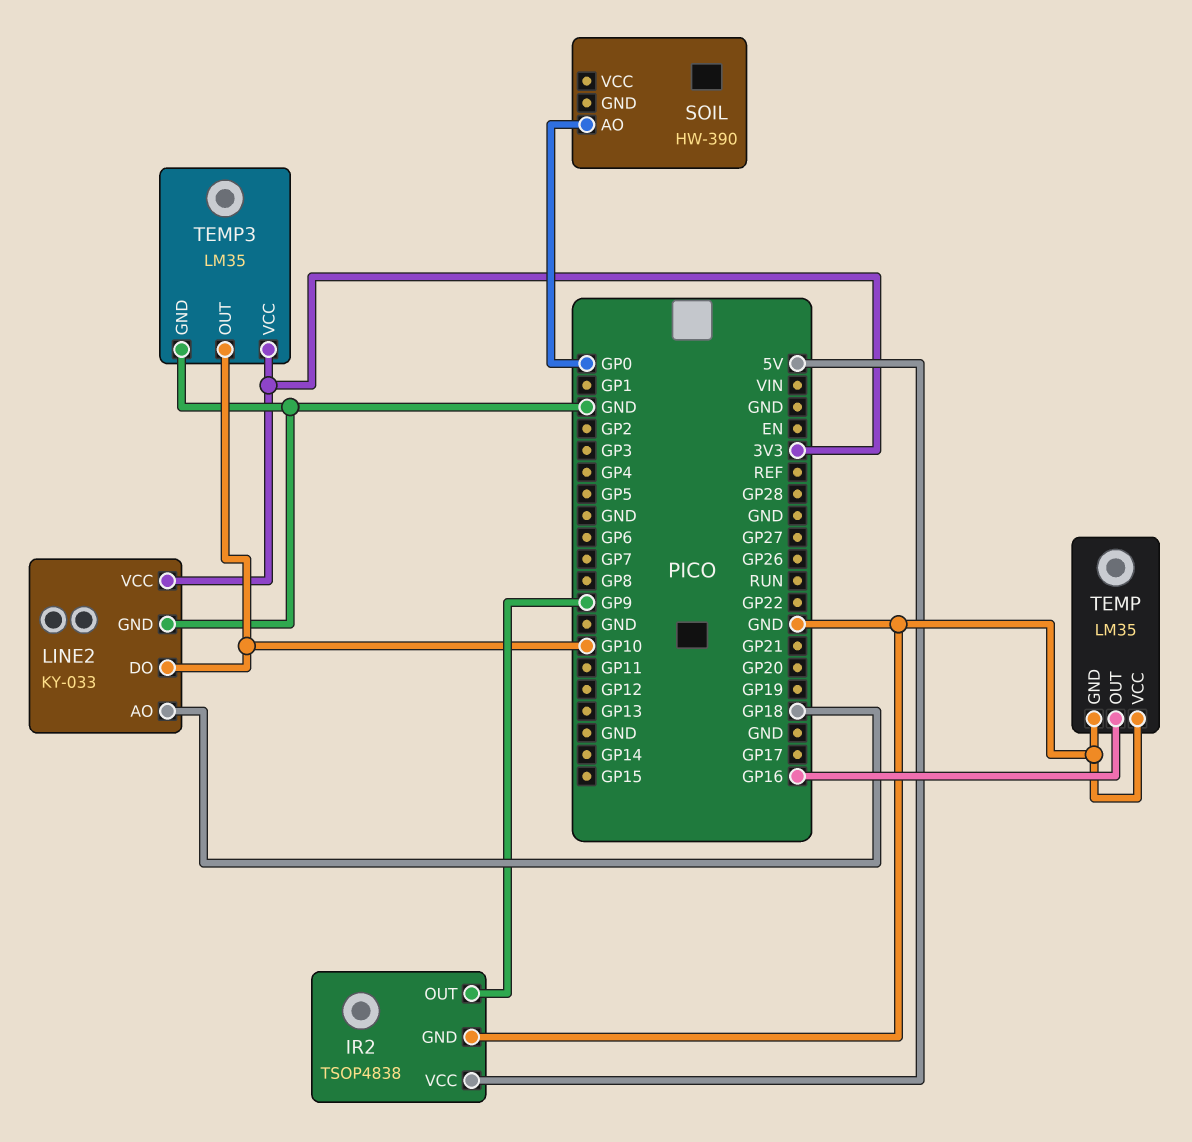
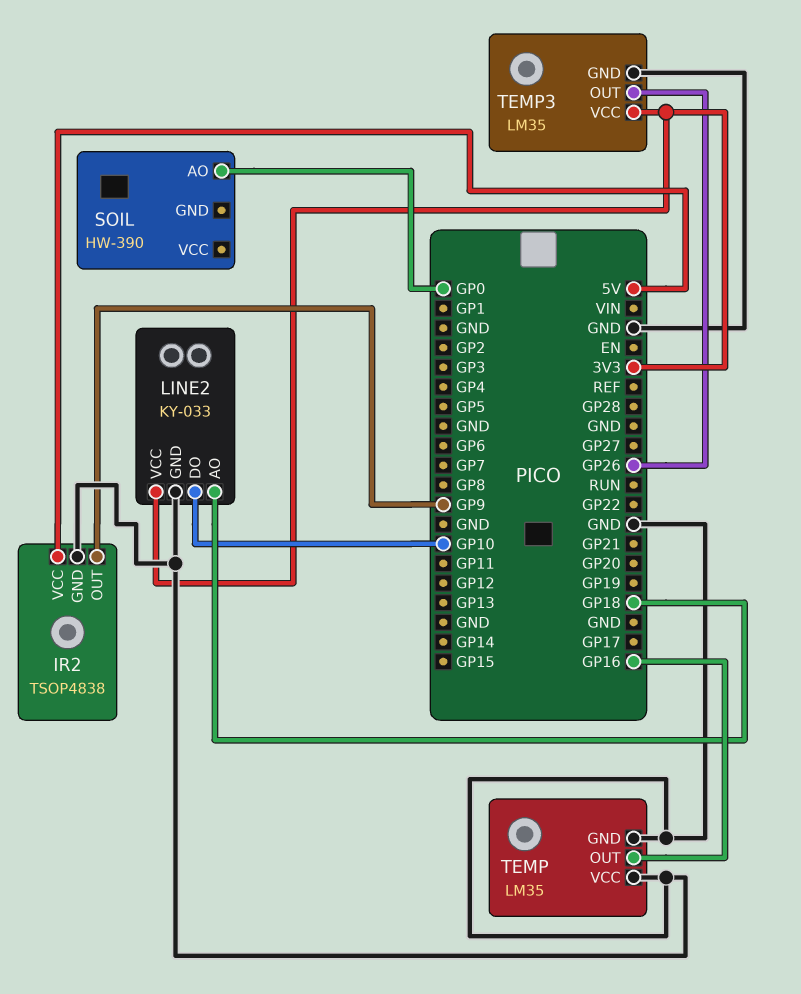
TEMP3 pin OUT: GP10 -> GP26

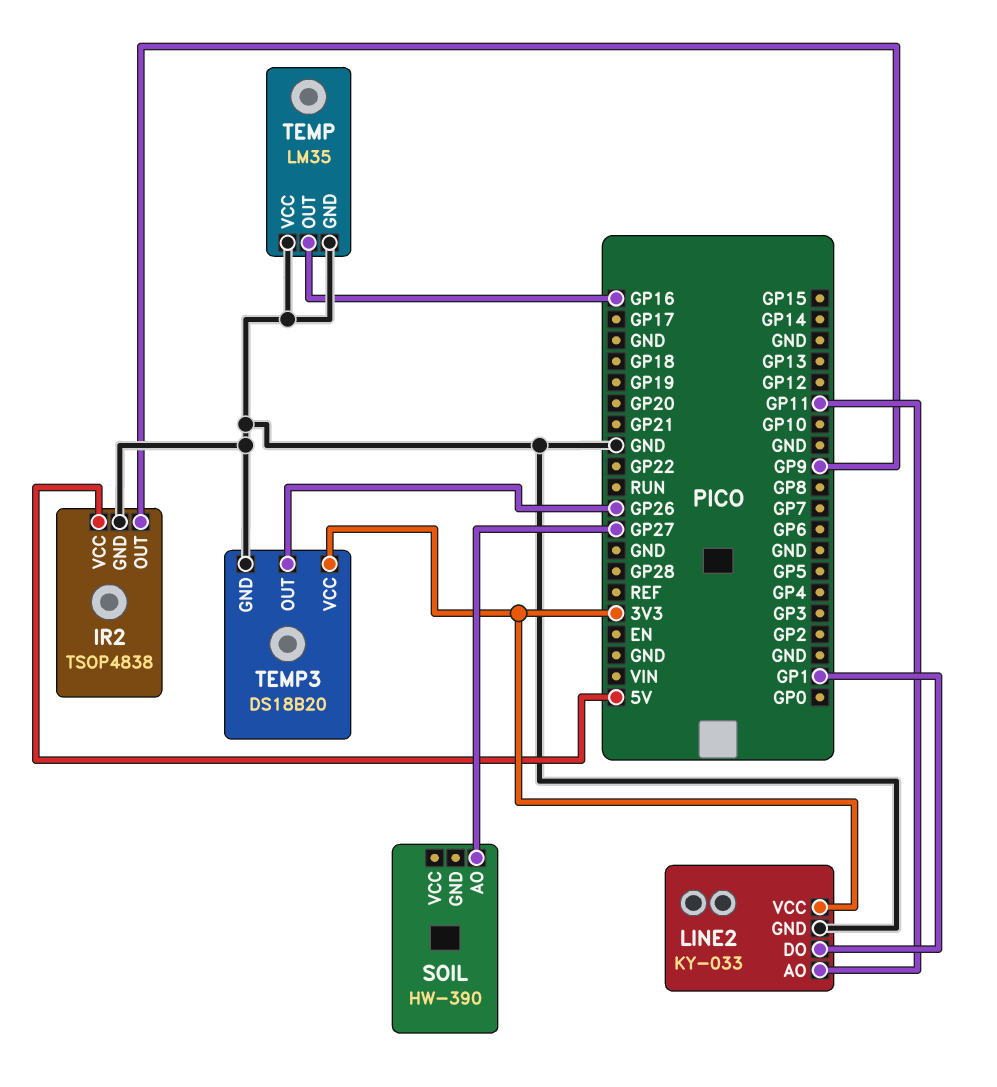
LINE2 pin AO: GP18 -> GP11
LINE2 pin DO: GP10 -> GP1
SOIL pin AO: GP0 -> GP27
TEMP3: LM35 -> DS18B20

